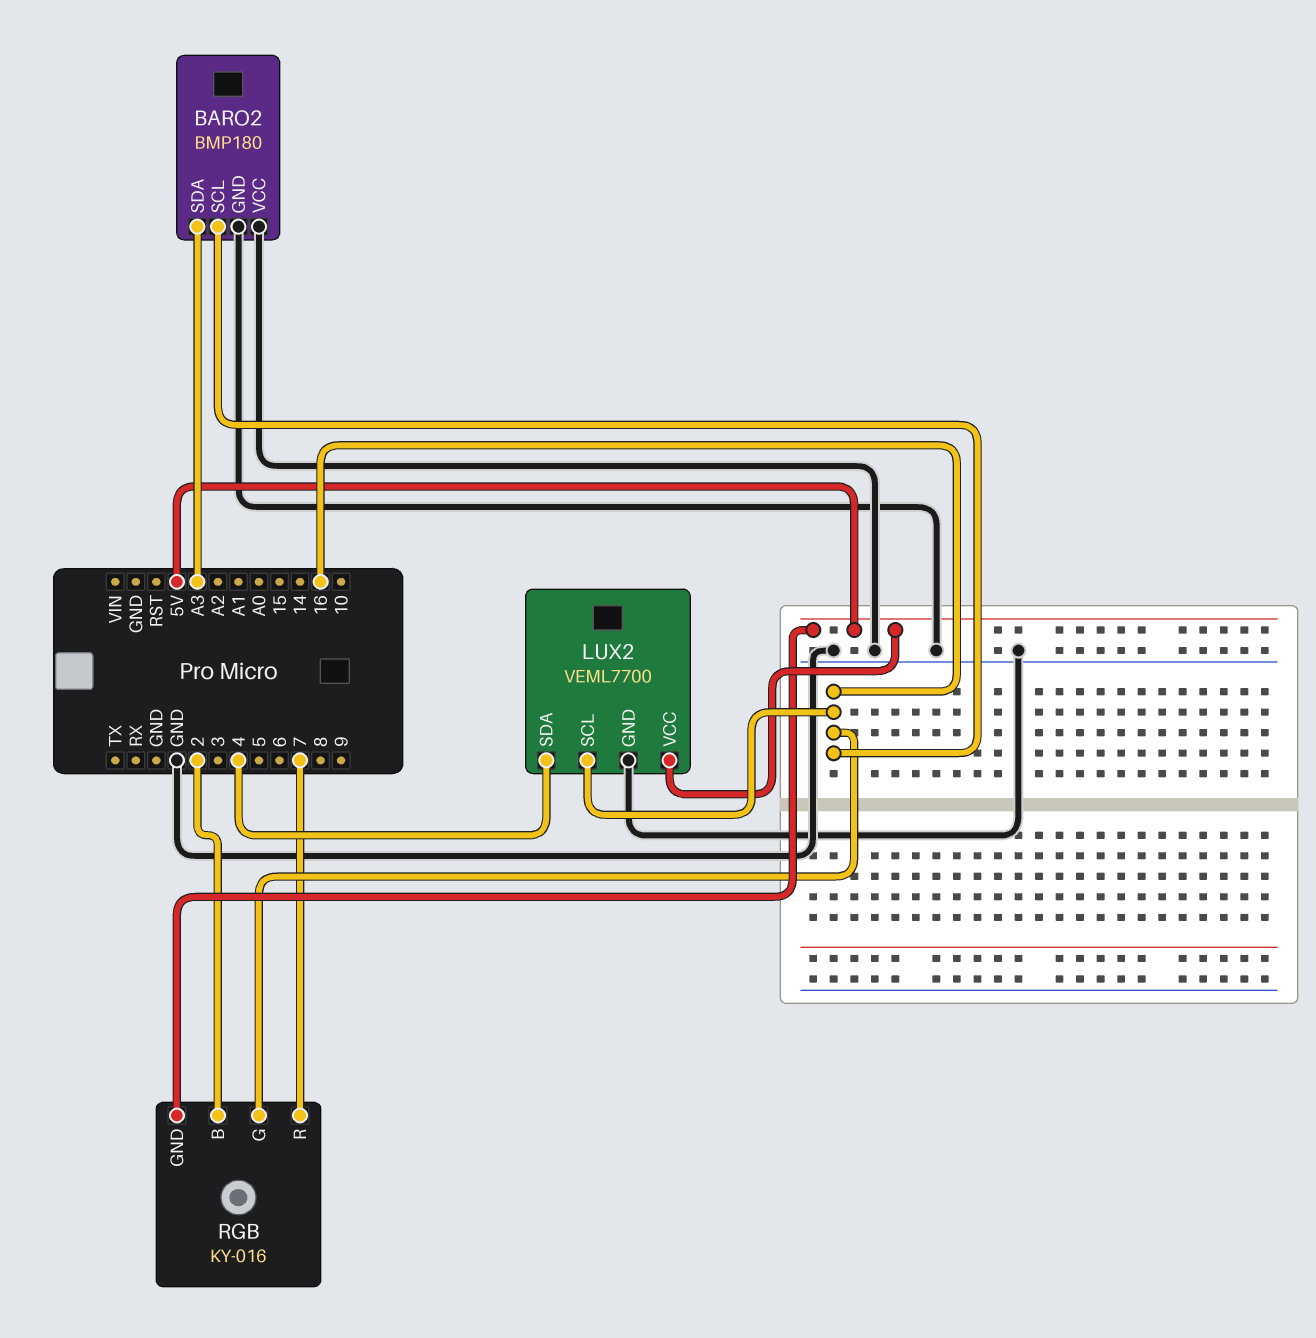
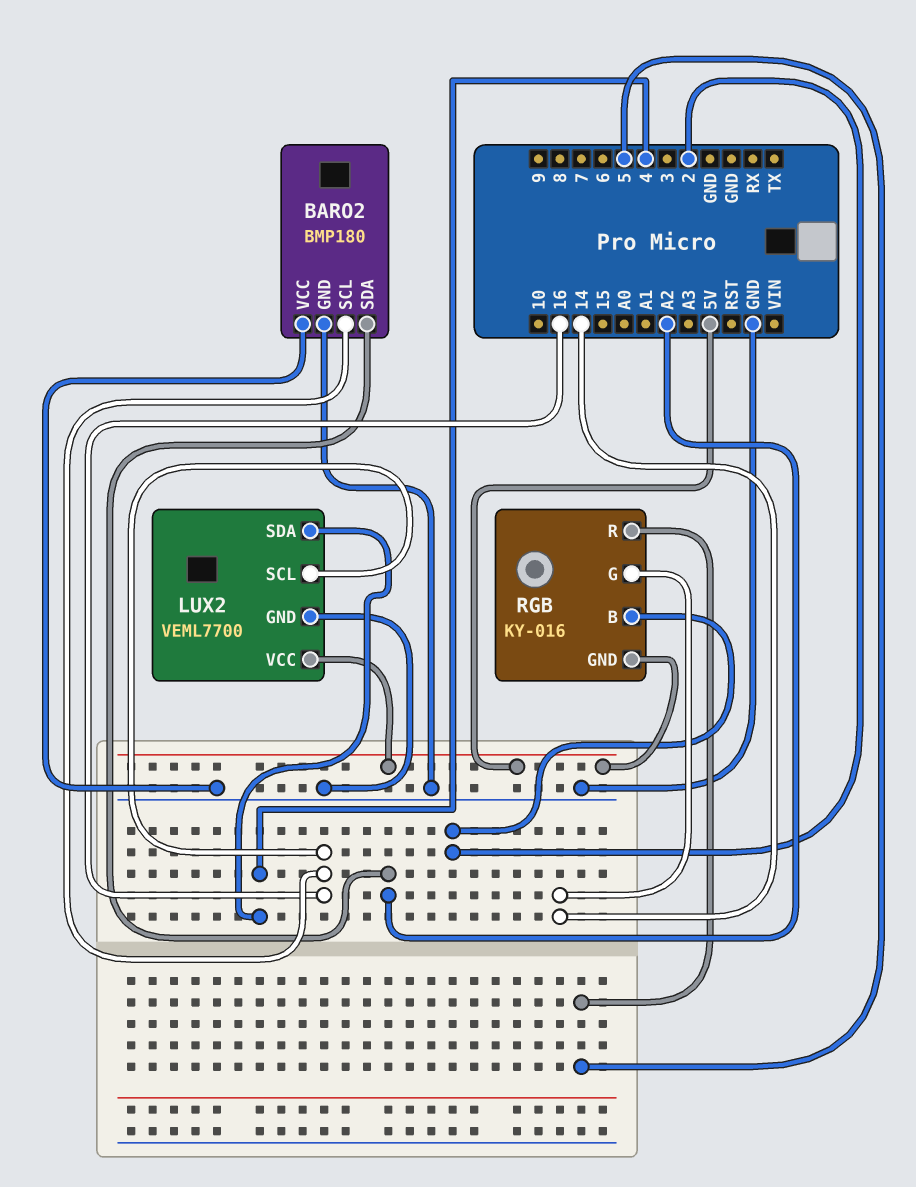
BARO2 pin SDA: A3 -> A2
RGB pin G: 16 -> 14
RGB pin R: 7 -> 5

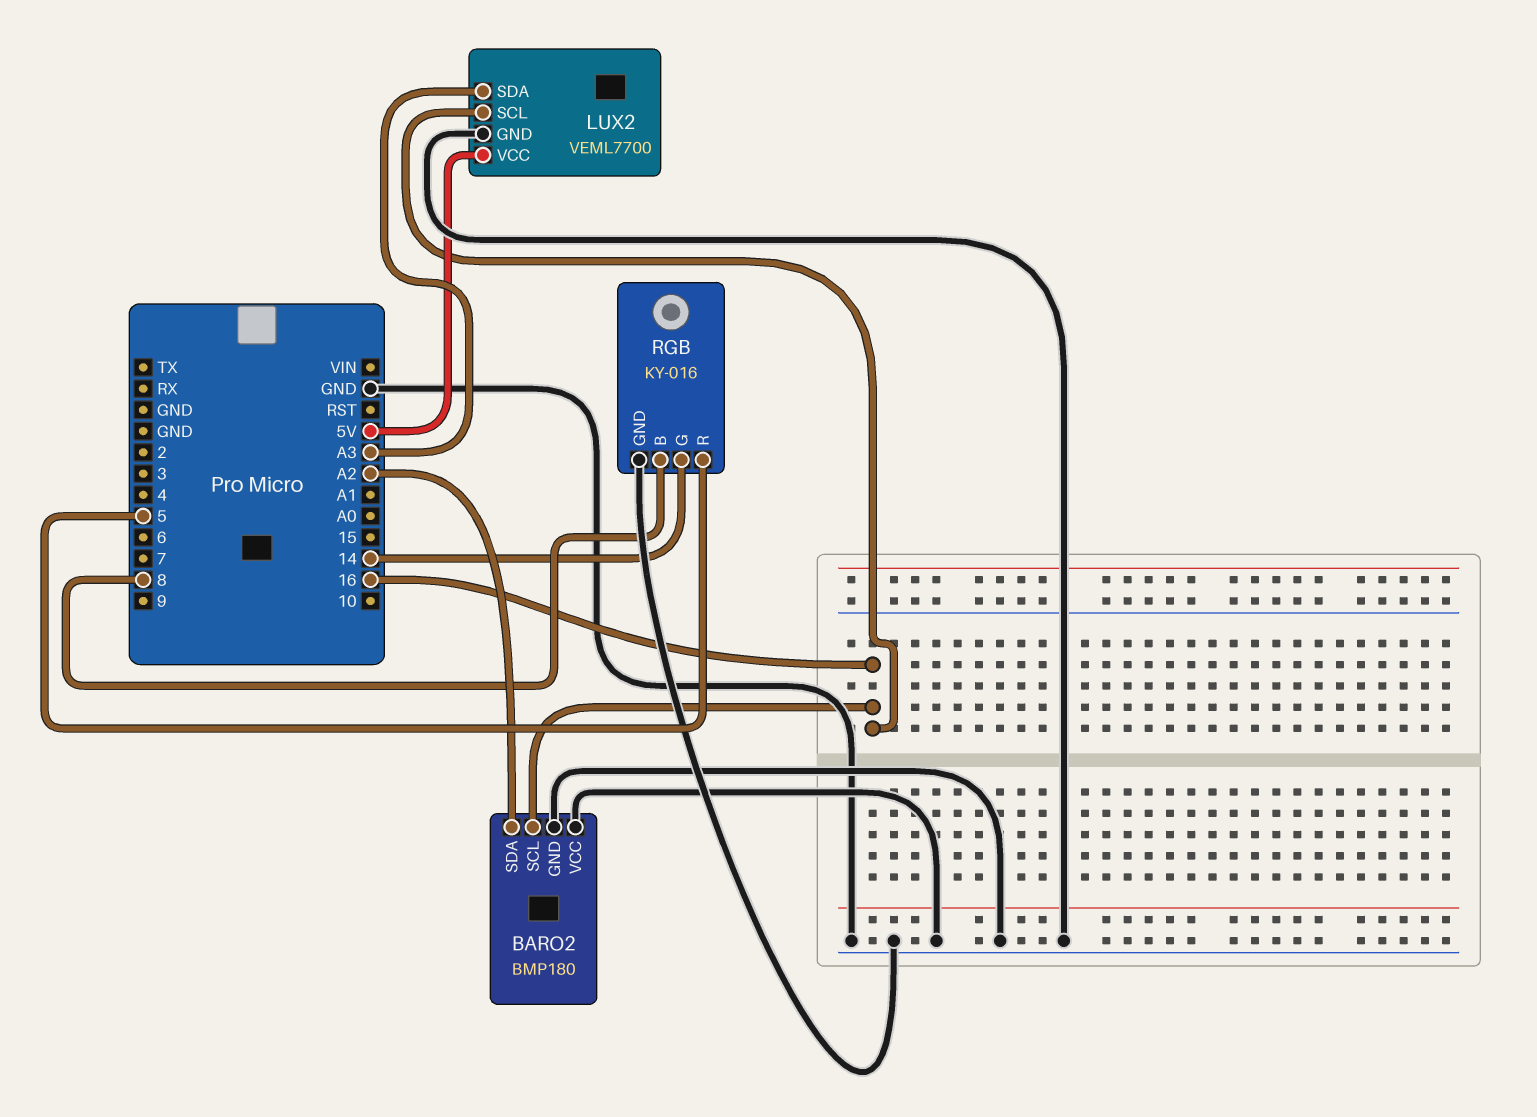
LUX2 pin SDA: 4 -> A3
RGB pin B: 2 -> 8
RGB pin GND: 5V -> GND

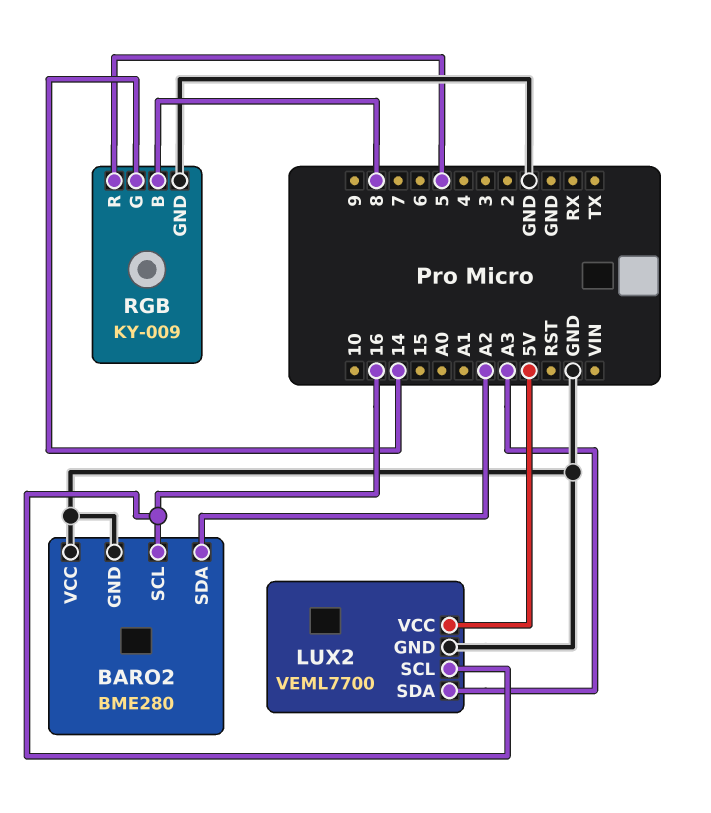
BARO2: BMP180 -> BME280
RGB: KY-016 -> KY-009

